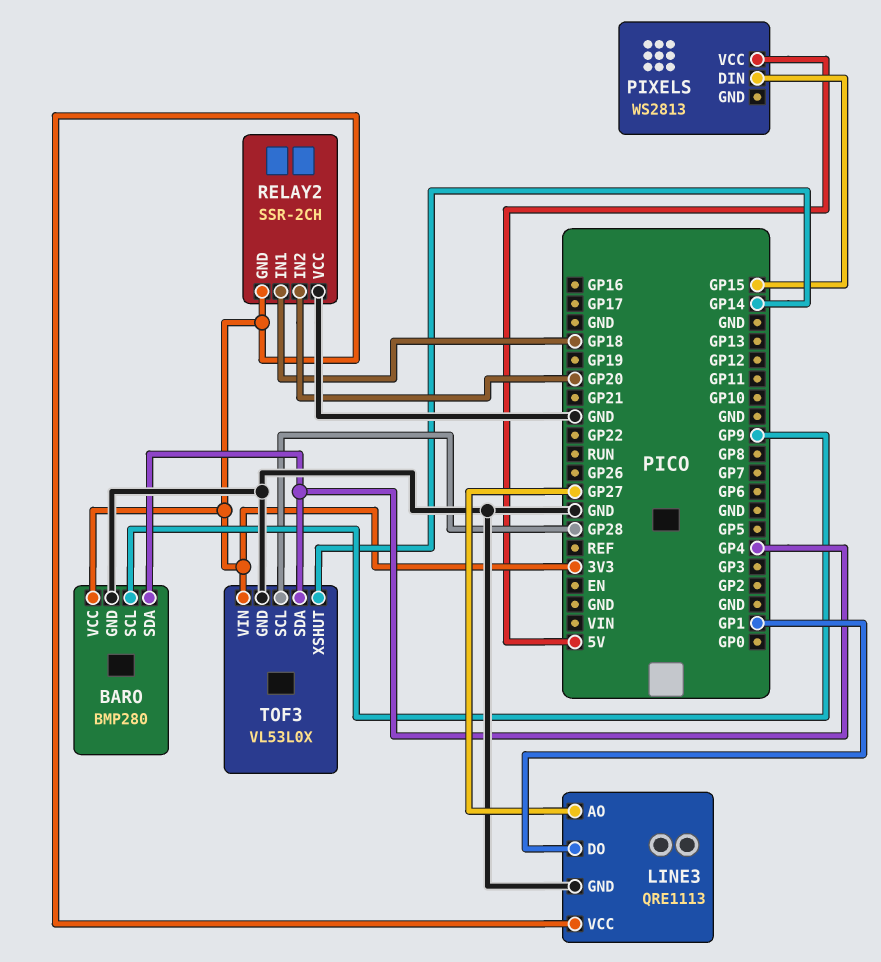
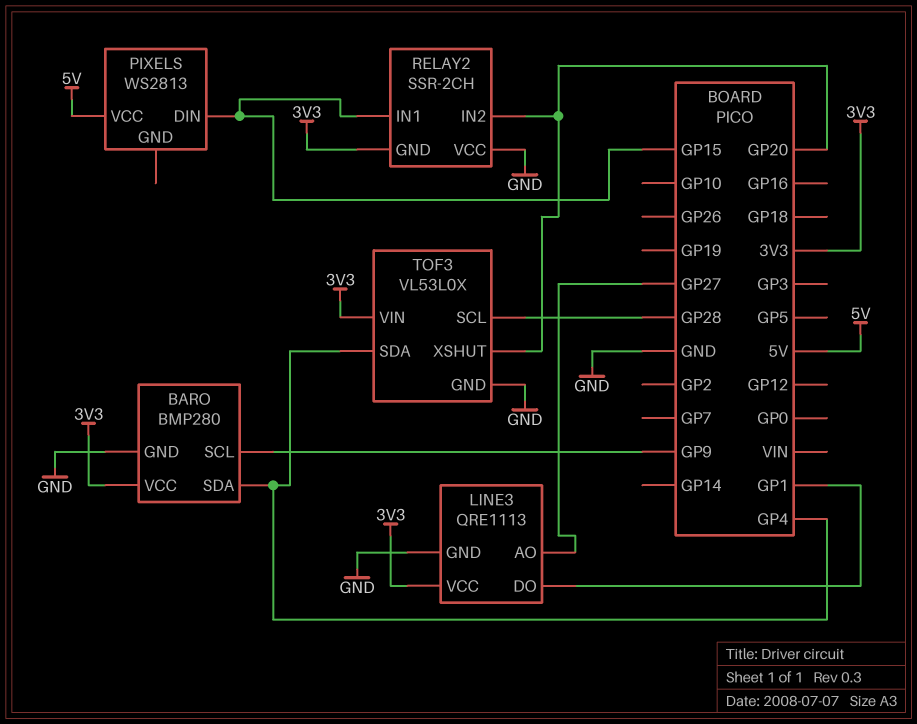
RELAY2 pin IN1: GP18 -> GP15
TOF3 pin XSHUT: GP14 -> GP20

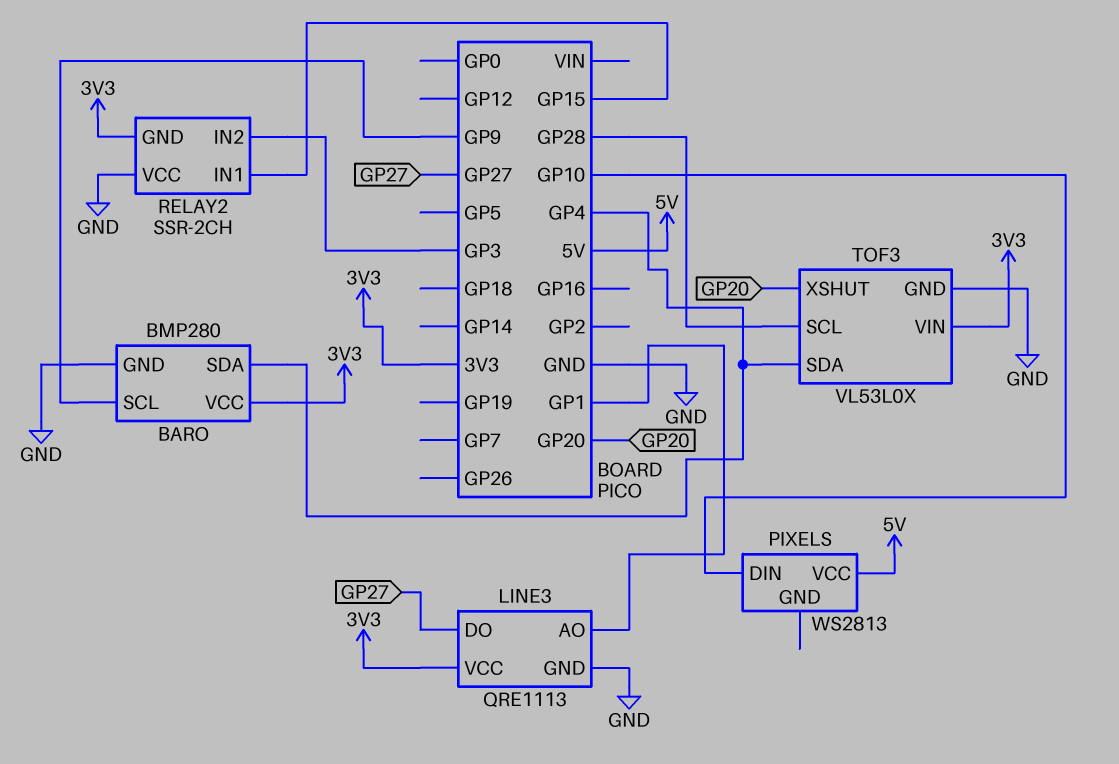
LINE3 pin AO: GP27 -> GP1
LINE3 pin DO: GP1 -> GP27
PIXELS pin DIN: GP15 -> GP10
RELAY2 pin IN2: GP20 -> GP3

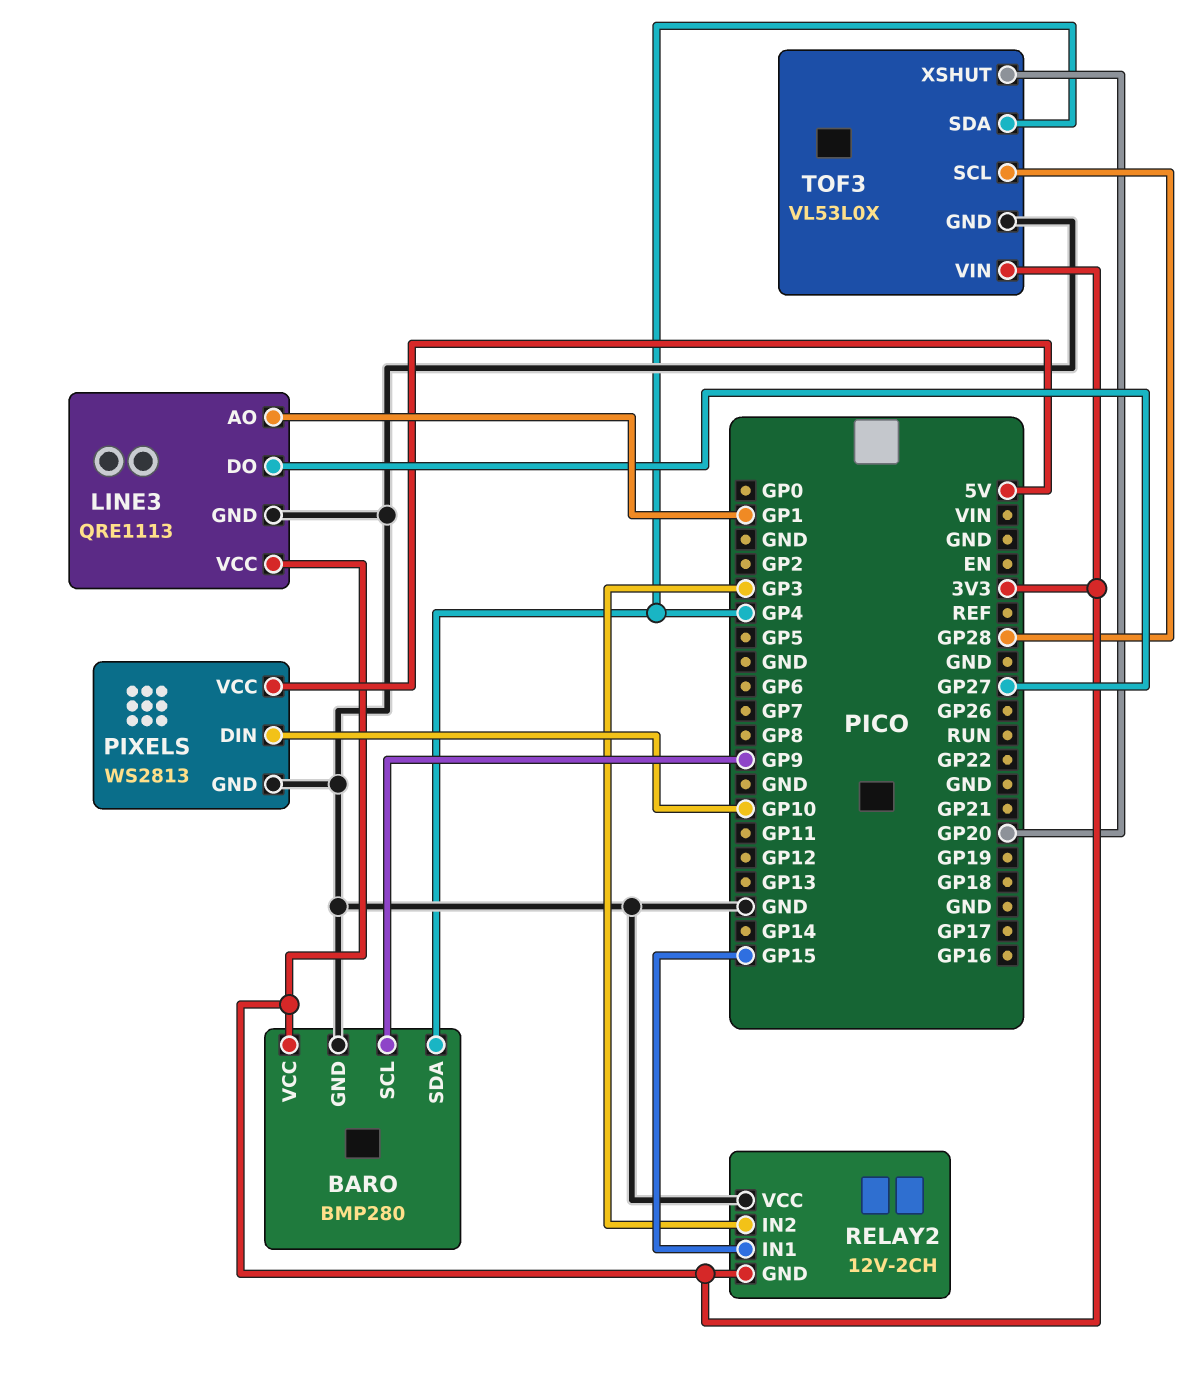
PIXELS pin GND: none -> GND
RELAY2: SSR-2CH -> 12V-2CH

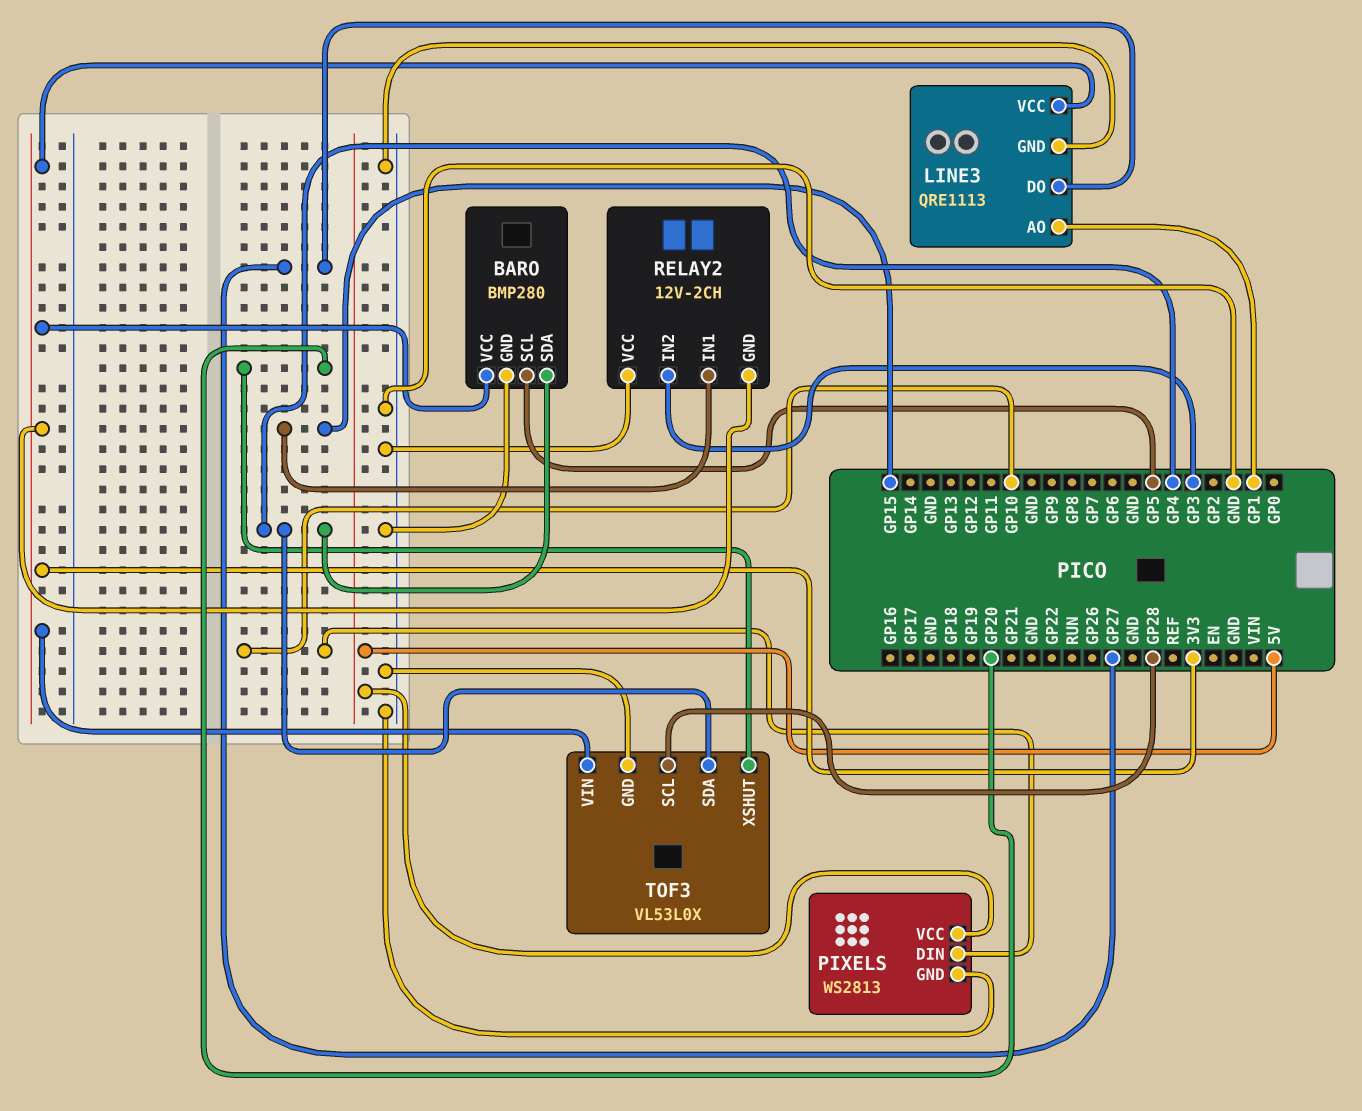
BARO pin SCL: GP9 -> GP5

